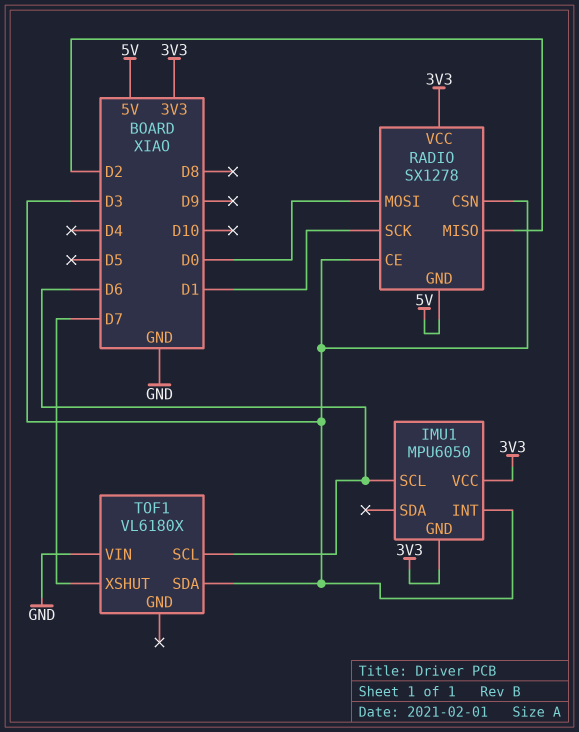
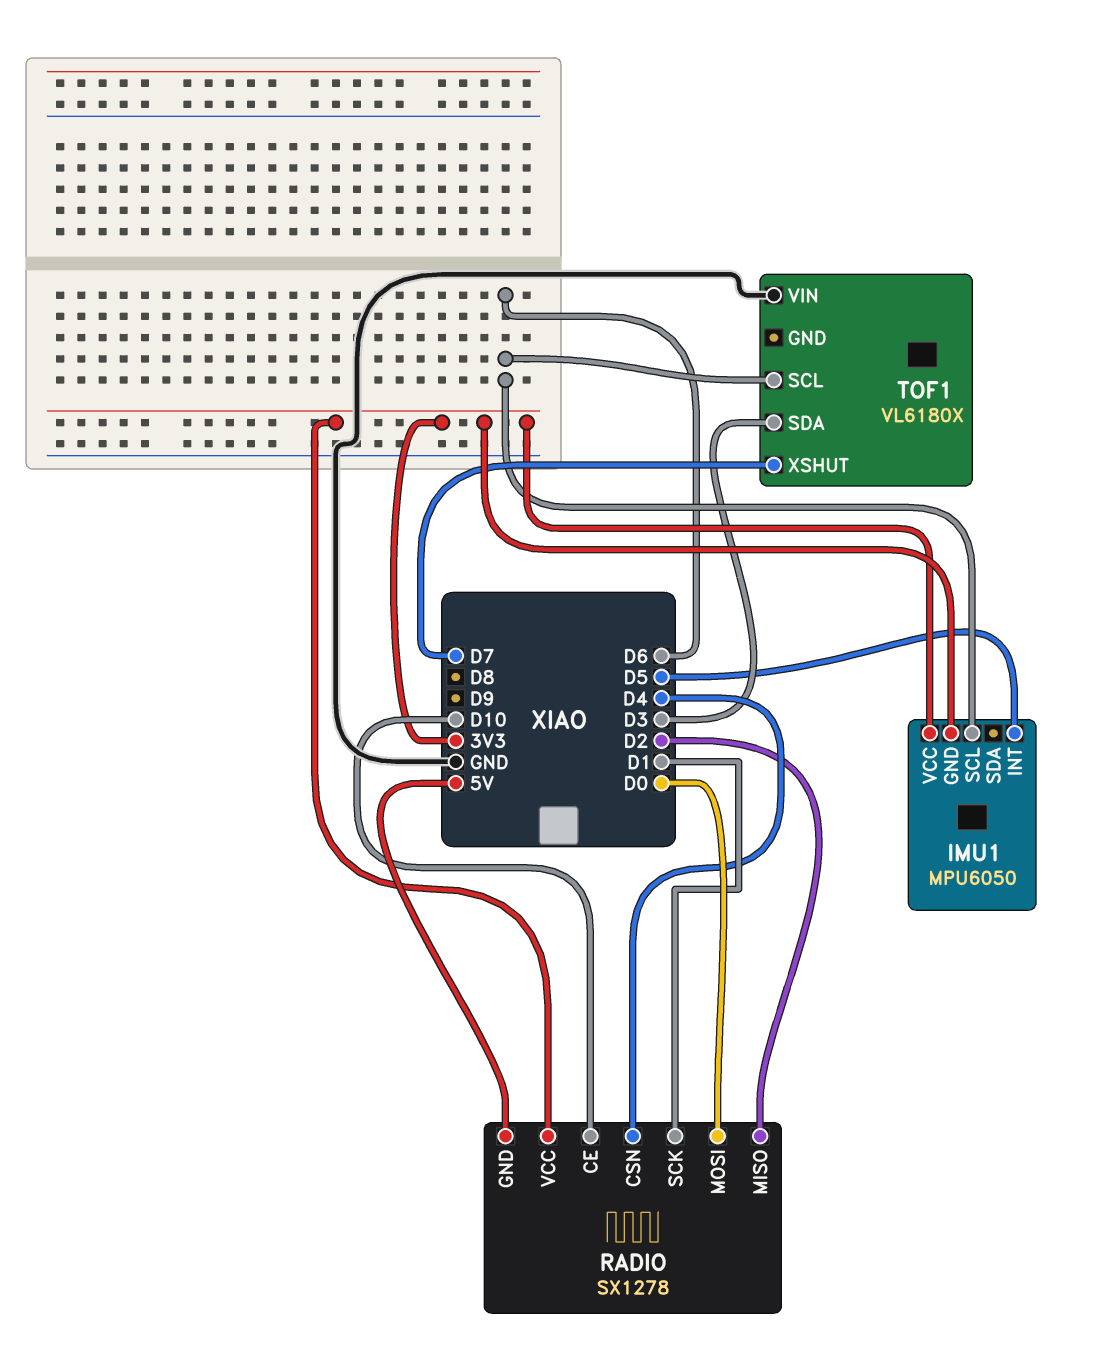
IMU1 pin INT: D3 -> D5
RADIO pin CE: D3 -> D10
RADIO pin CSN: D3 -> D4

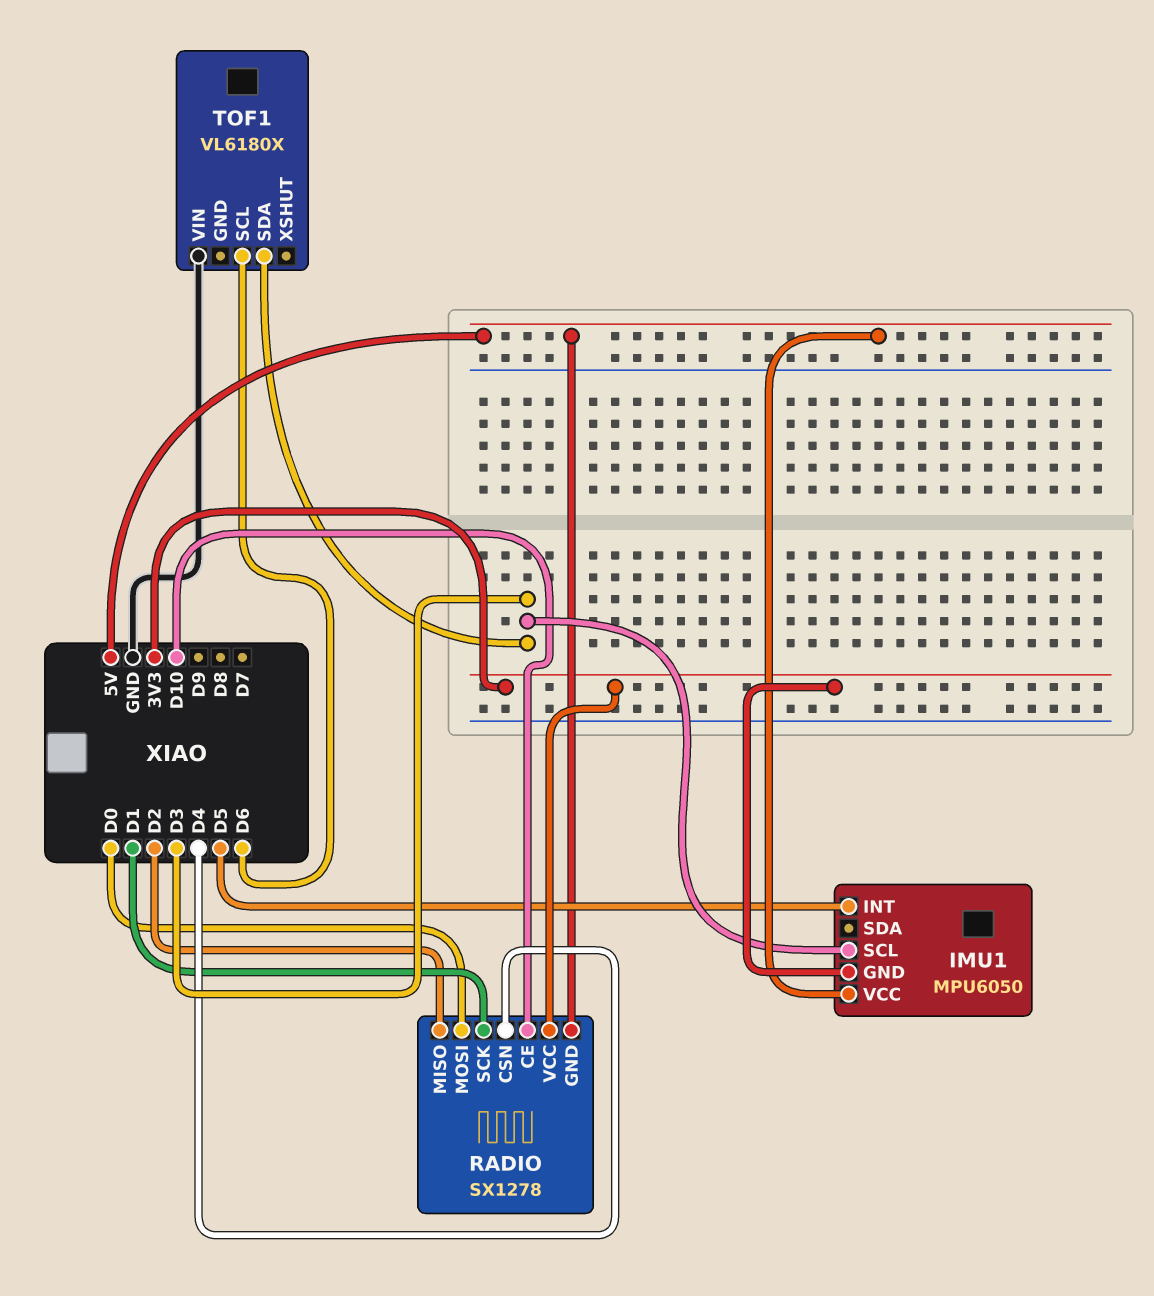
IMU1 pin SCL: D6 -> D3
IMU1 pin VCC: 3V3 -> 5V
TOF1 pin XSHUT: D7 -> none

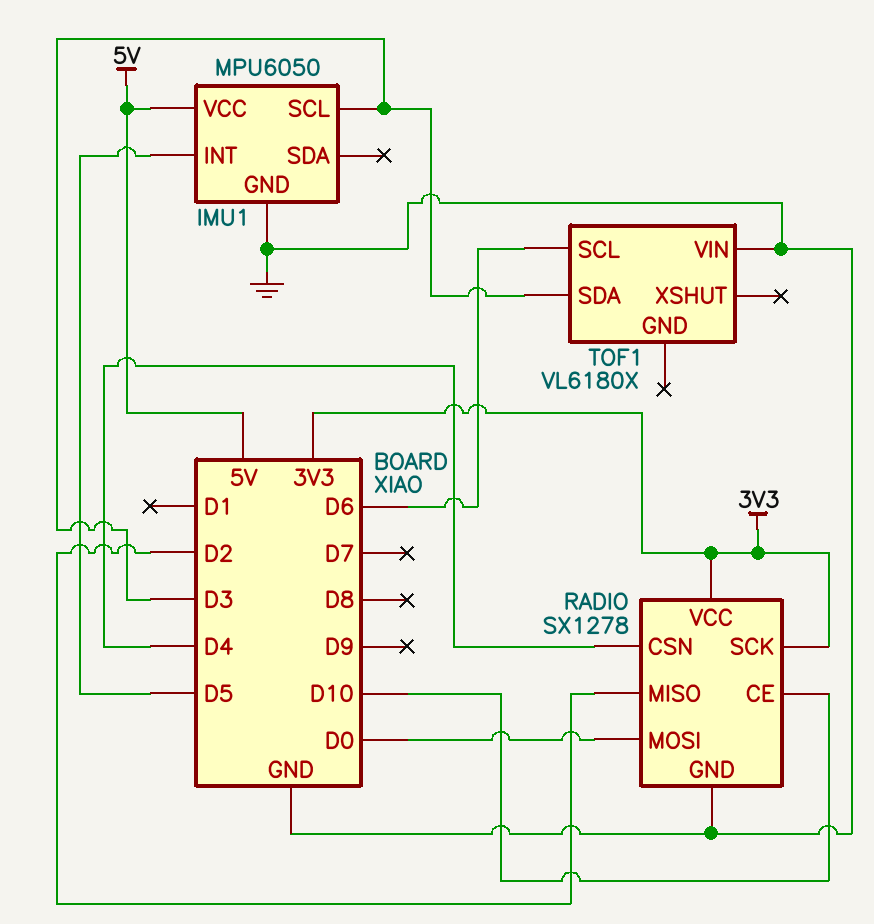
IMU1 pin GND: 3V3 -> GND
RADIO pin GND: 5V -> GND
RADIO pin SCK: D1 -> 3V3

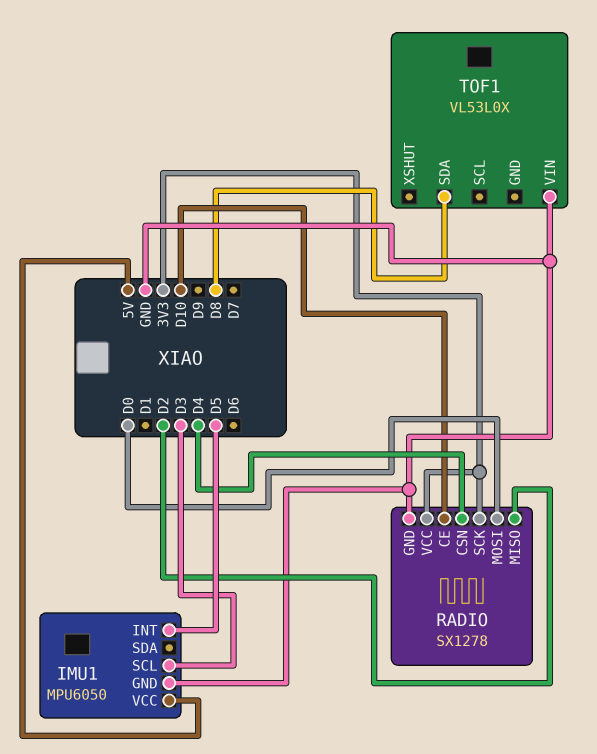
TOF1: VL6180X -> VL53L0X
TOF1 pin SCL: D6 -> none
TOF1 pin SDA: D3 -> D8

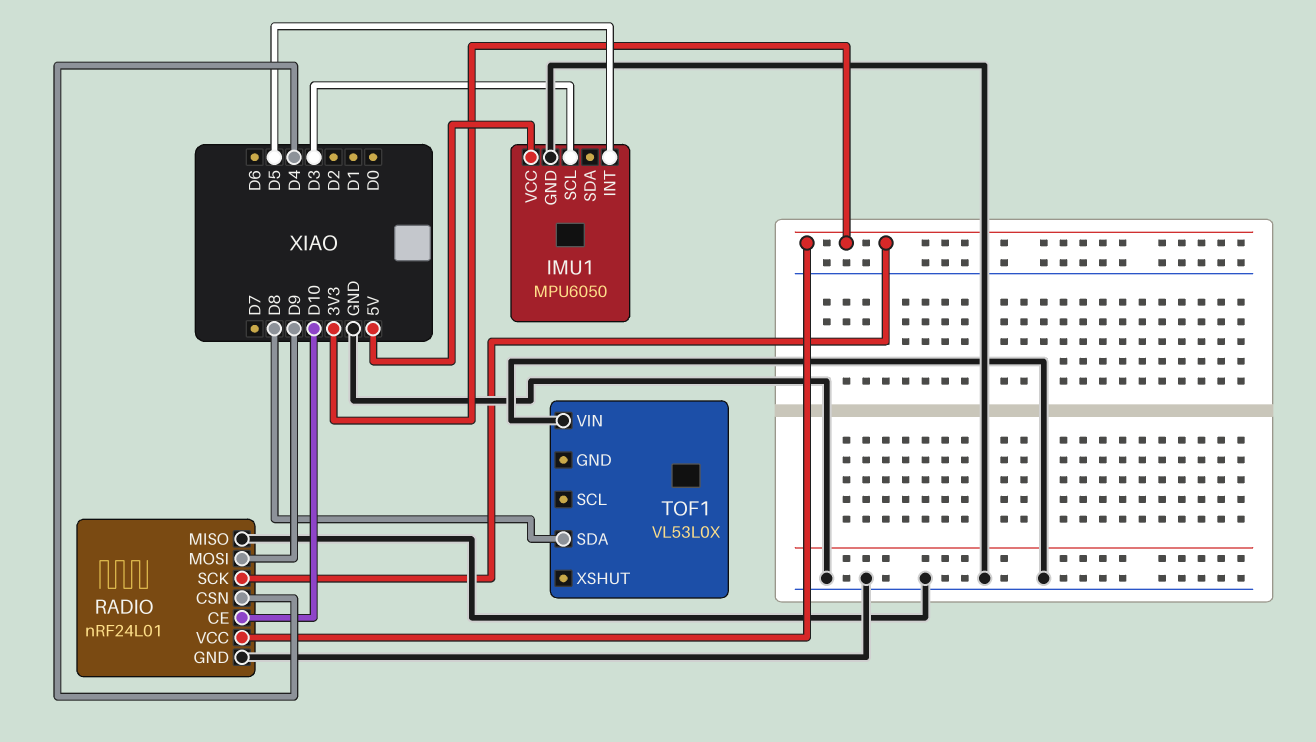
RADIO: SX1278 -> nRF24L01
RADIO pin MISO: D2 -> GND
RADIO pin MOSI: D0 -> D9

